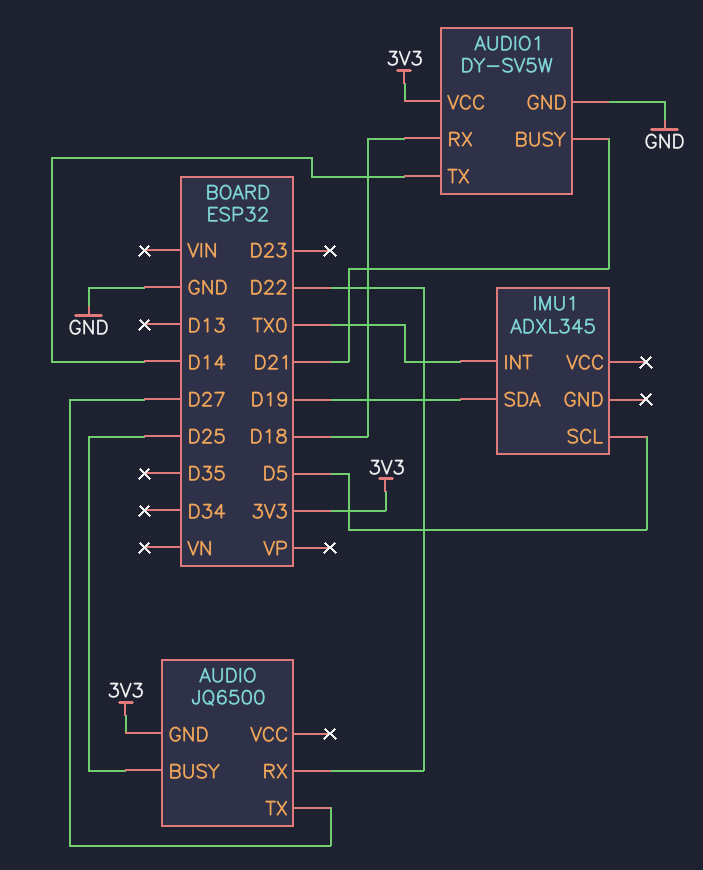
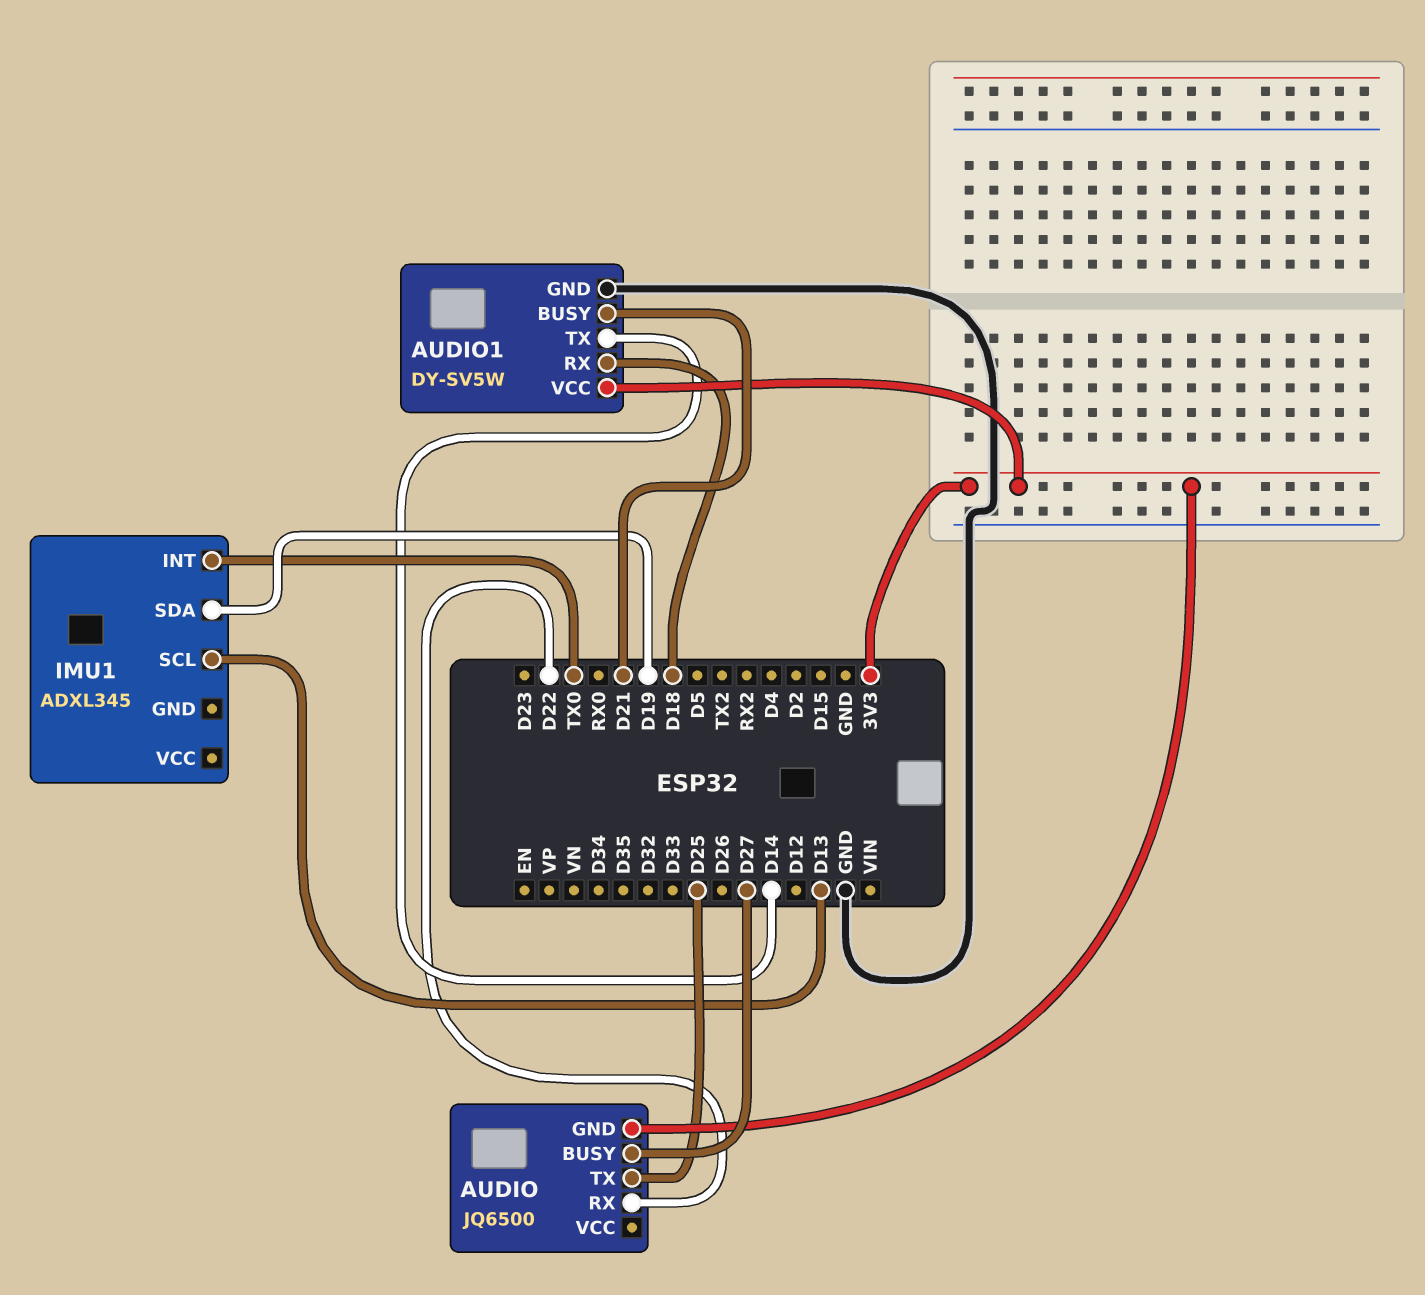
AUDIO pin BUSY: D25 -> D27
AUDIO pin TX: D27 -> D25
IMU1 pin SCL: D5 -> D13

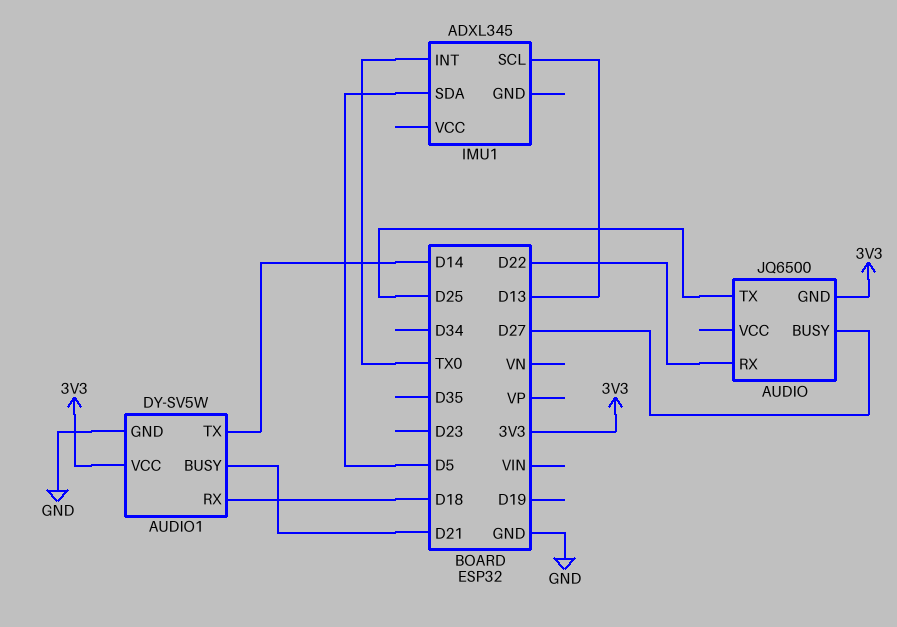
IMU1 pin SDA: D19 -> D5

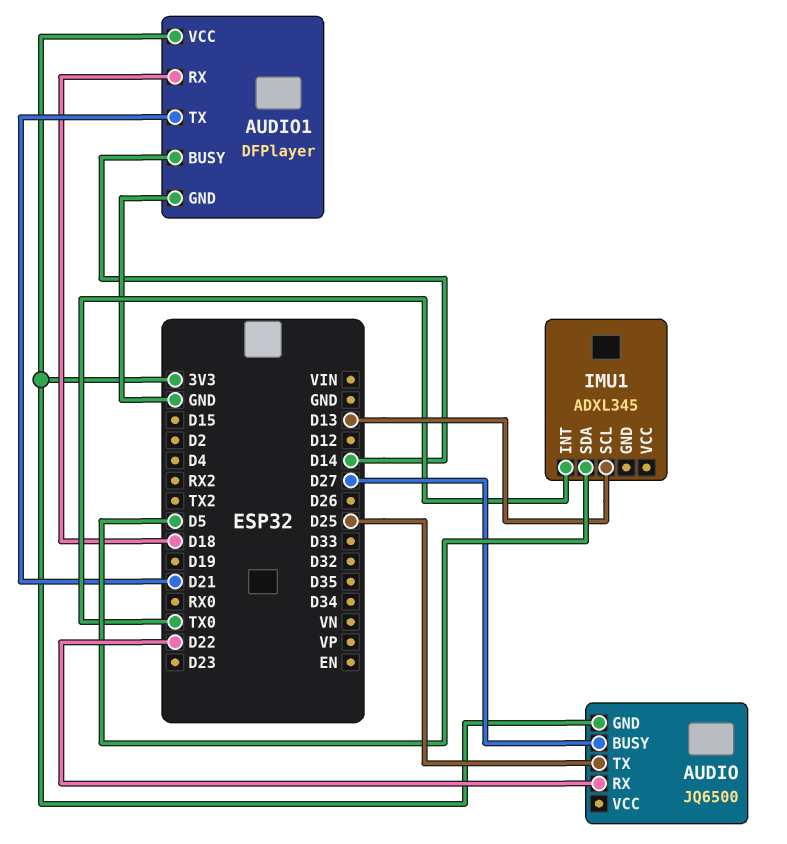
AUDIO1: DY-SV5W -> DFPlayer
AUDIO1 pin BUSY: D21 -> D14
AUDIO1 pin TX: D14 -> D21

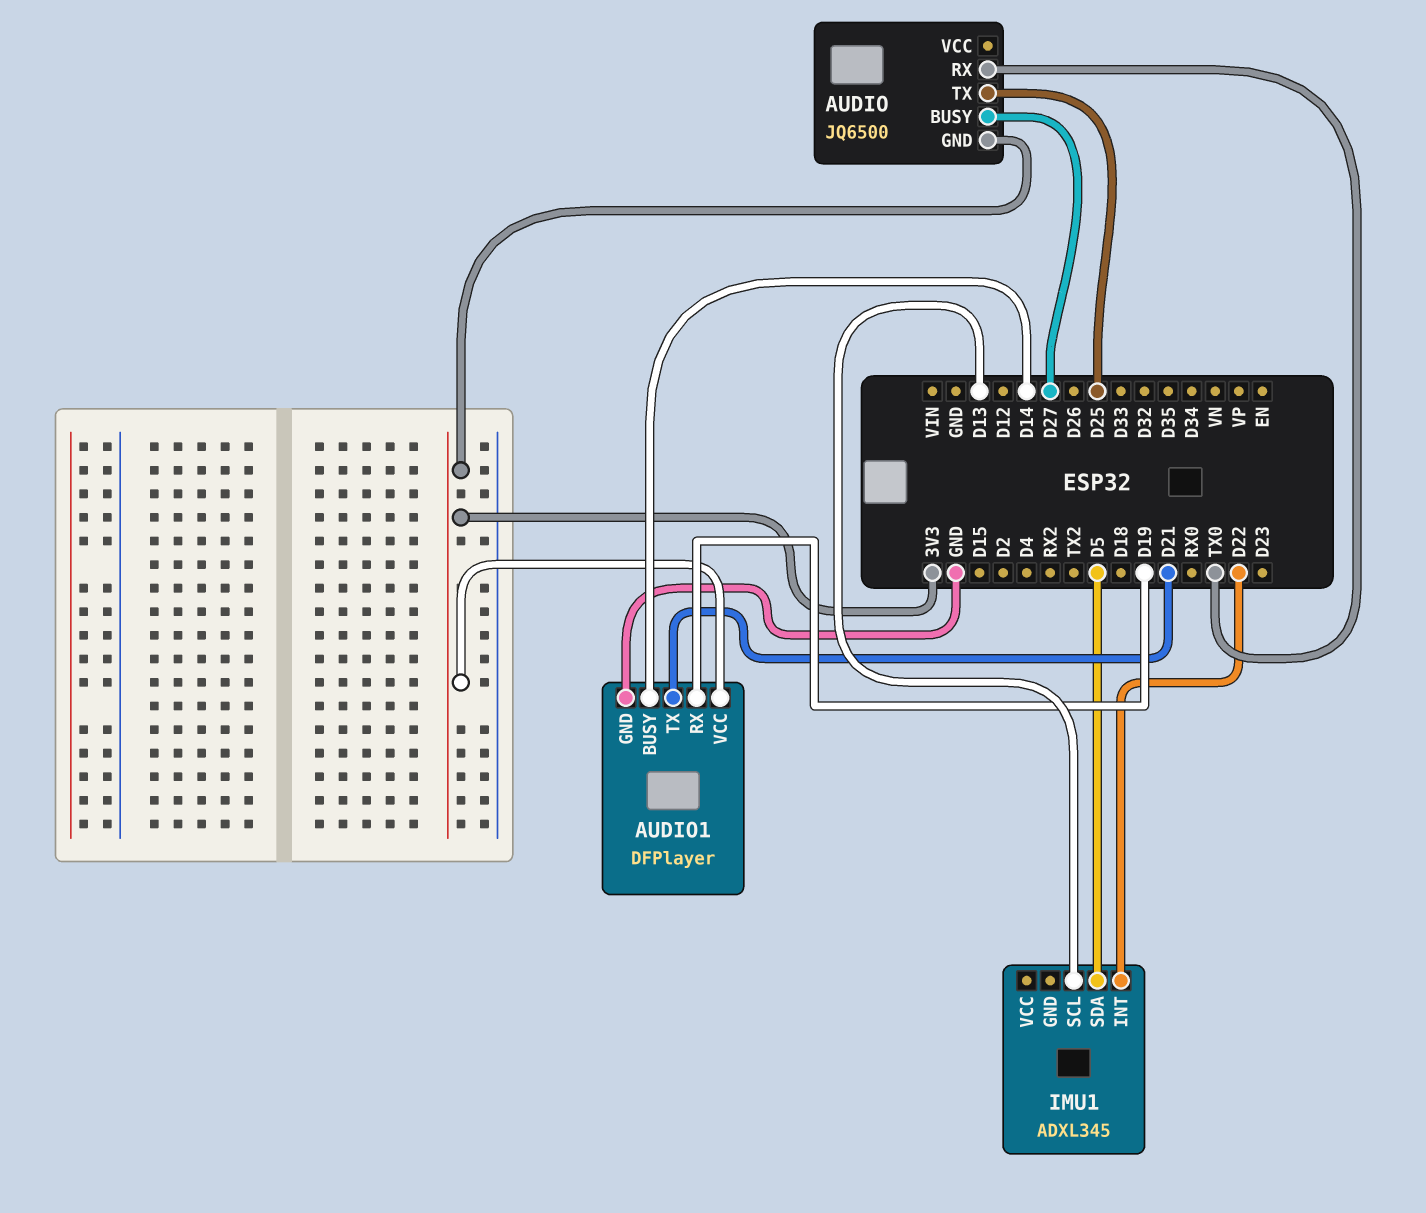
AUDIO pin RX: D22 -> TX0
AUDIO1 pin RX: D18 -> D19
IMU1 pin INT: TX0 -> D22

